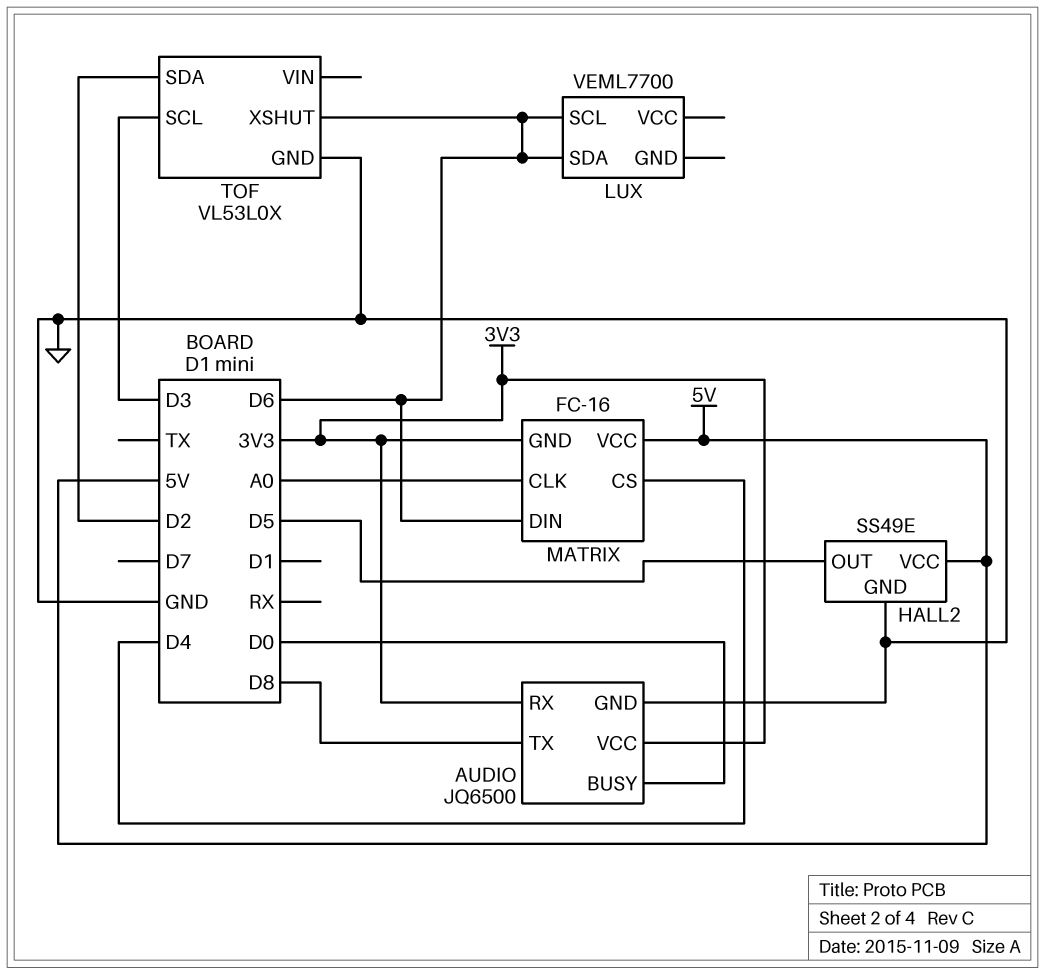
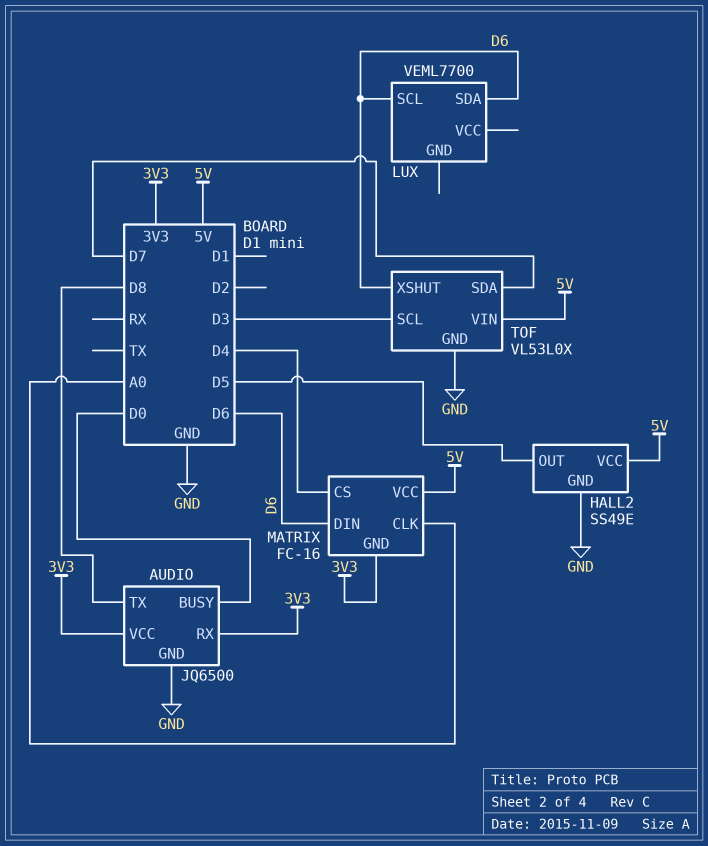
TOF pin SDA: D2 -> D7
TOF pin VIN: none -> 5V

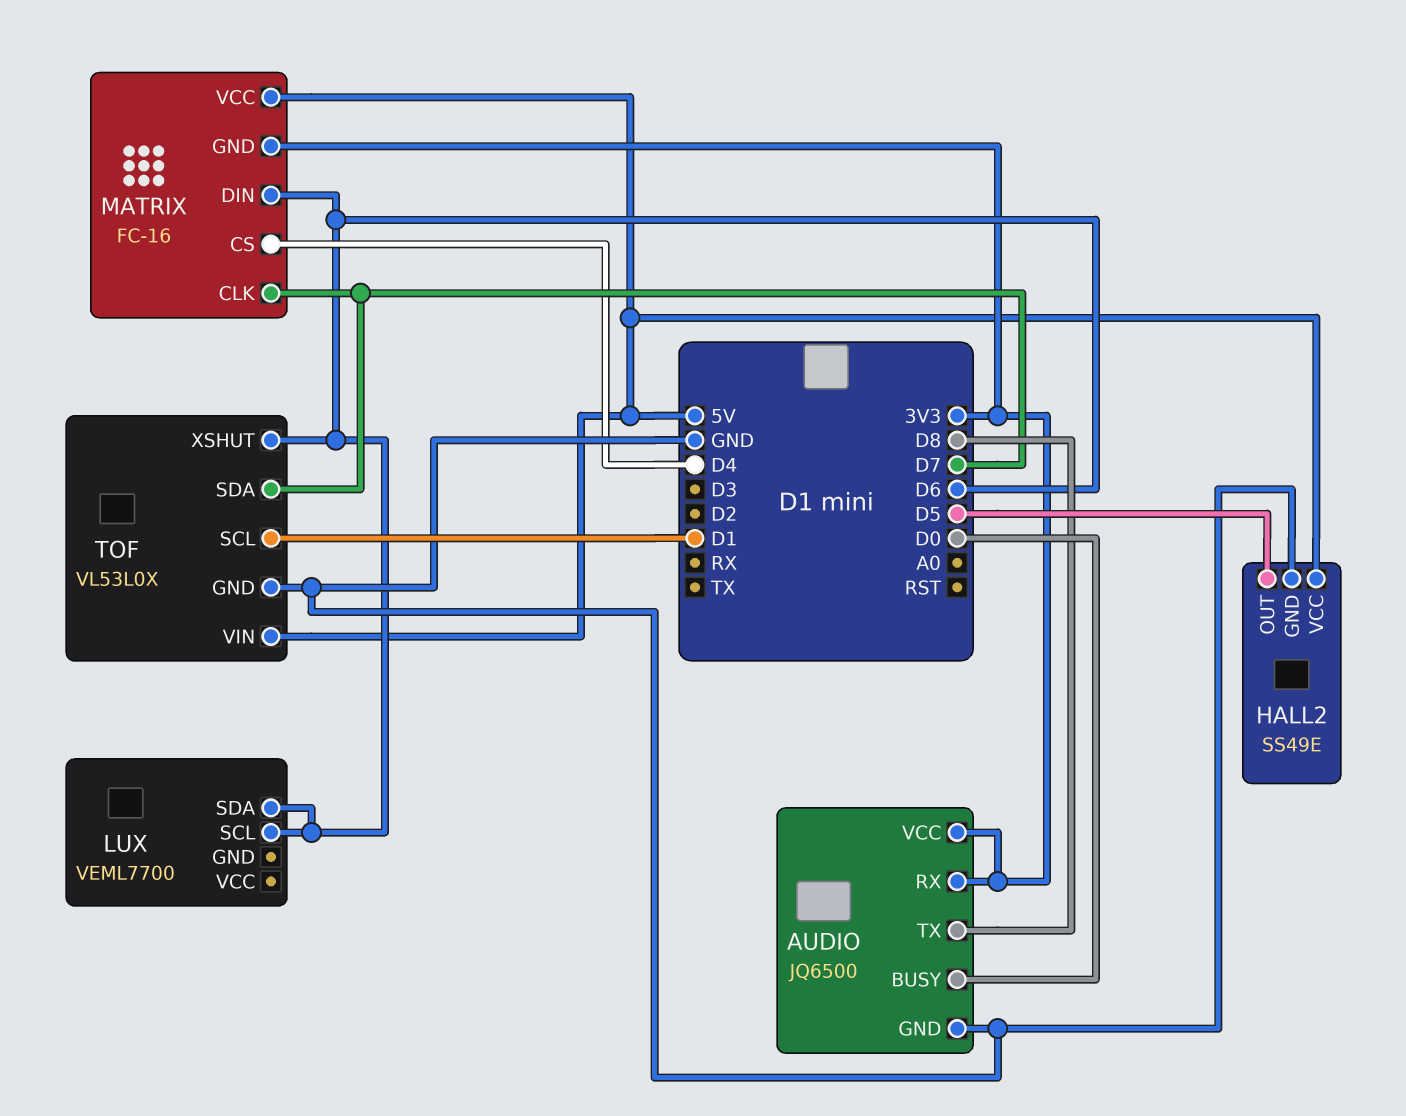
MATRIX pin CLK: A0 -> D7
TOF pin SCL: D3 -> D1

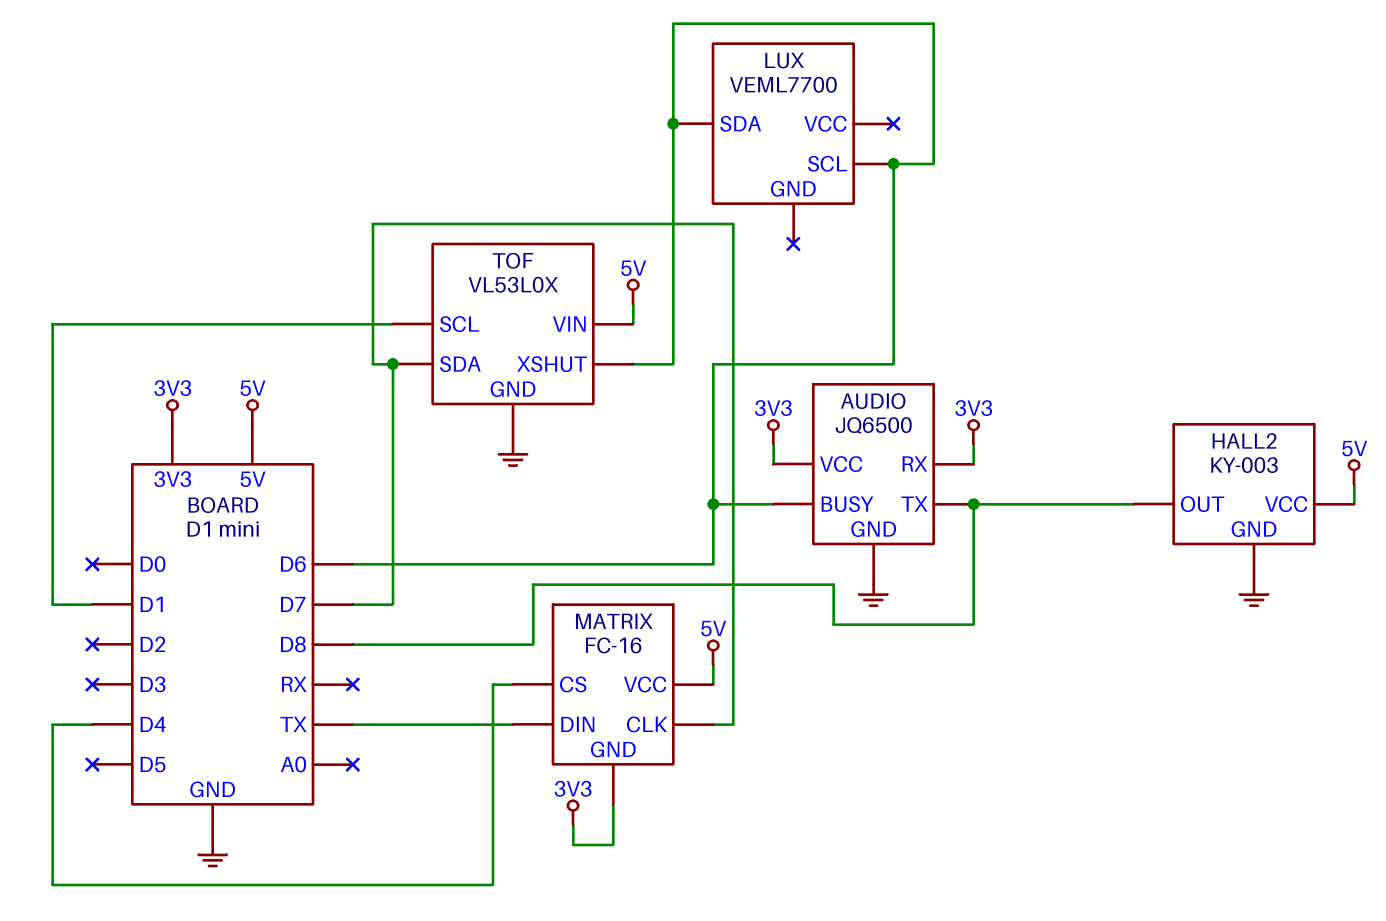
AUDIO pin BUSY: D0 -> D6
HALL2: SS49E -> KY-003
HALL2 pin OUT: D5 -> D8
MATRIX pin DIN: D6 -> TX

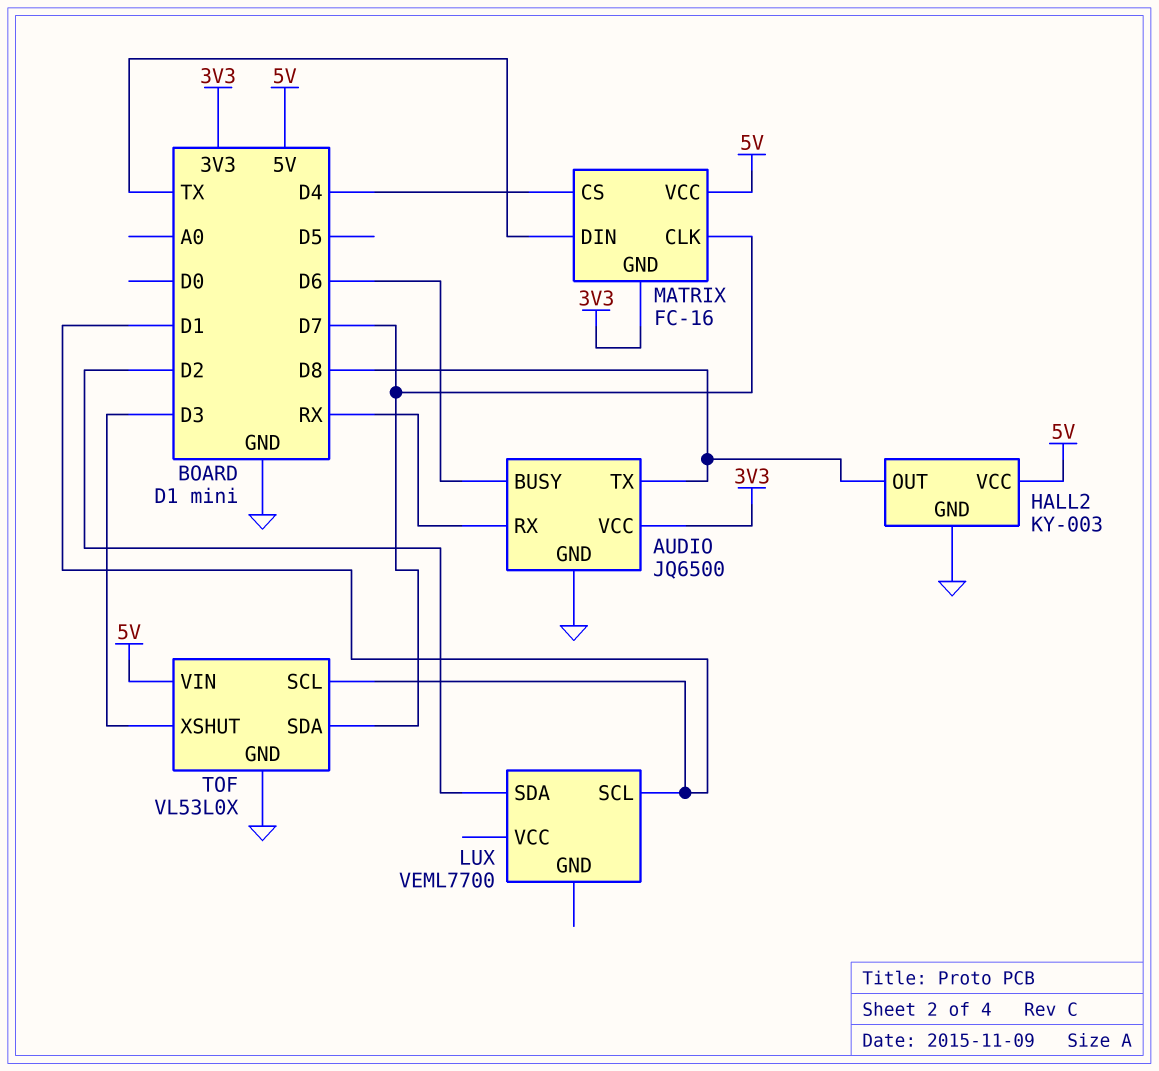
AUDIO pin RX: 3V3 -> RX
LUX pin SCL: D6 -> D1
LUX pin SDA: D6 -> D2
TOF pin XSHUT: D6 -> D3

